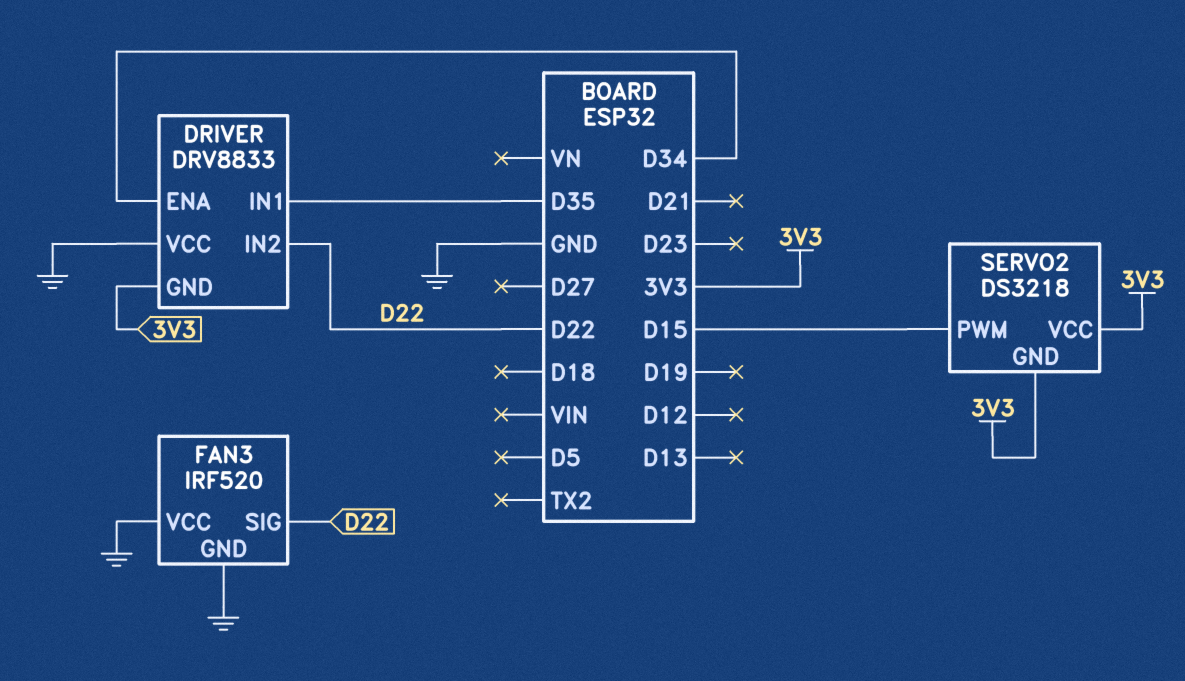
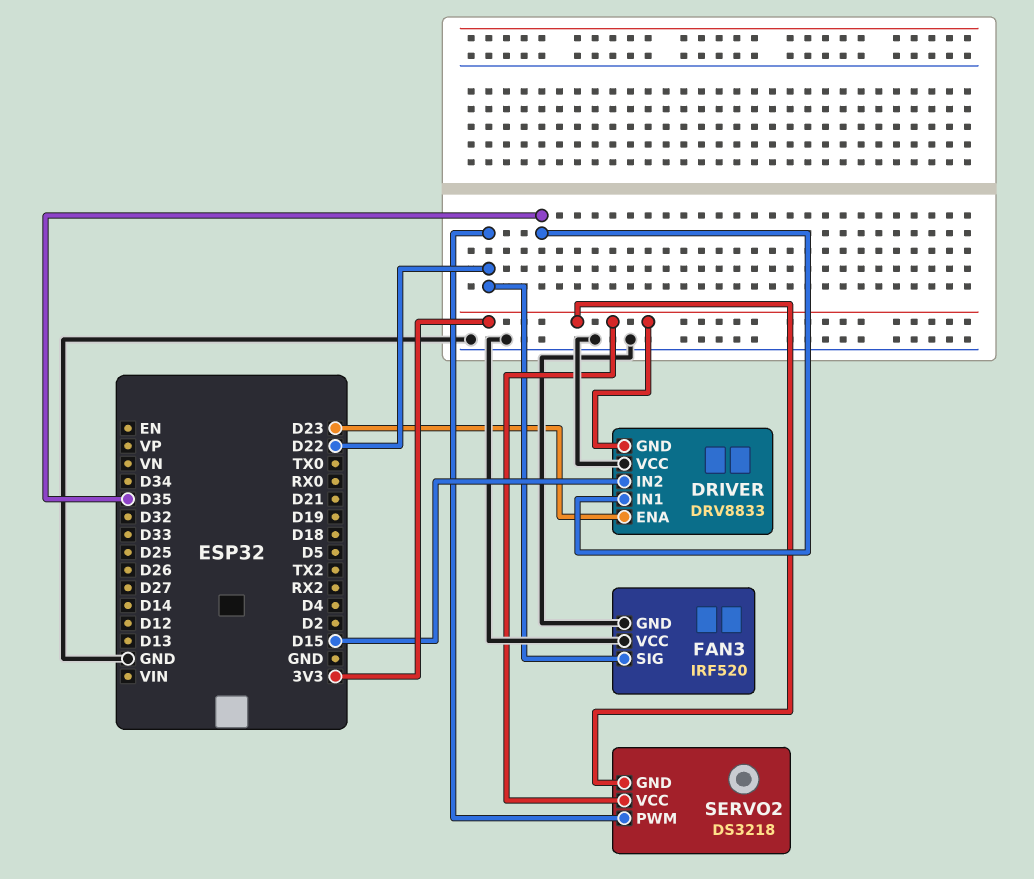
DRIVER pin ENA: D34 -> D23
DRIVER pin IN2: D22 -> D15
SERVO2 pin PWM: D15 -> D22

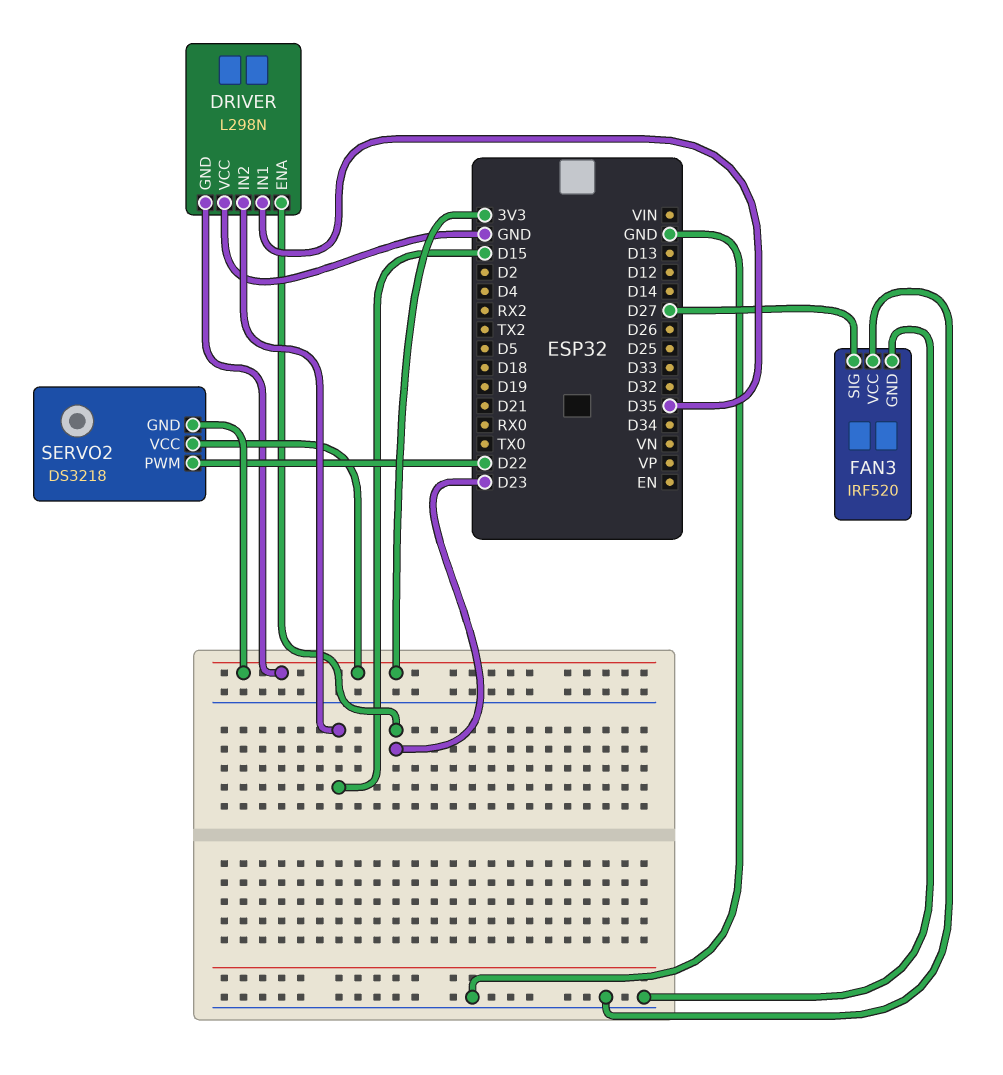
DRIVER: DRV8833 -> L298N
FAN3 pin SIG: D22 -> D27

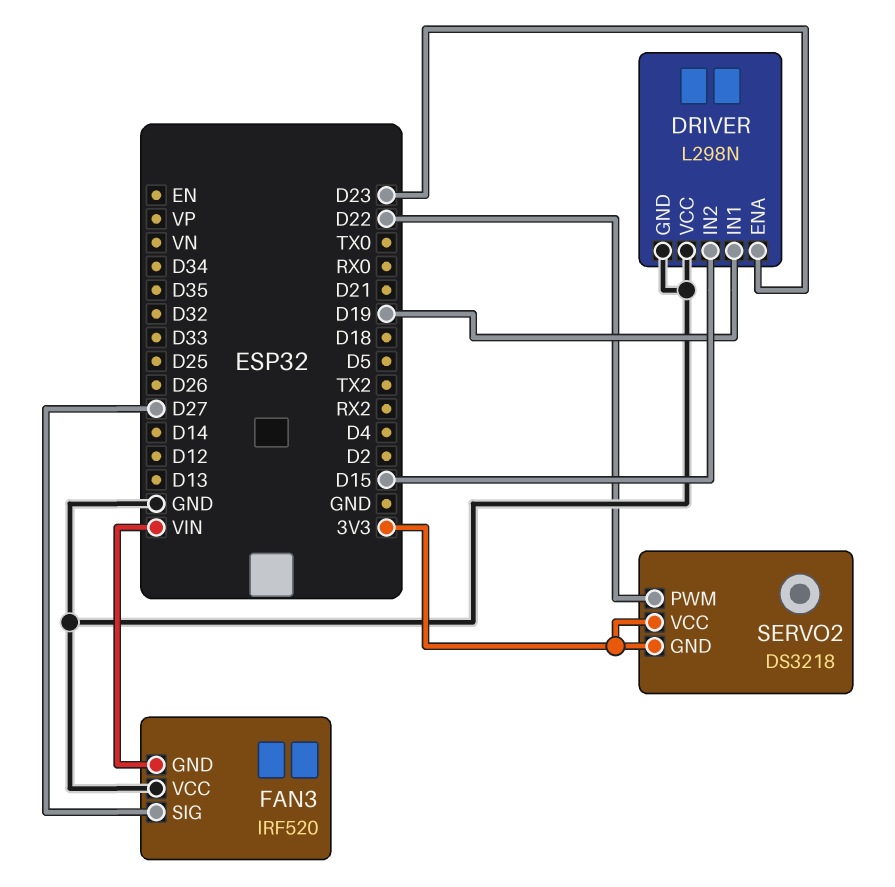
DRIVER pin GND: 3V3 -> GND
DRIVER pin IN1: D35 -> D19
FAN3 pin GND: GND -> VIN

